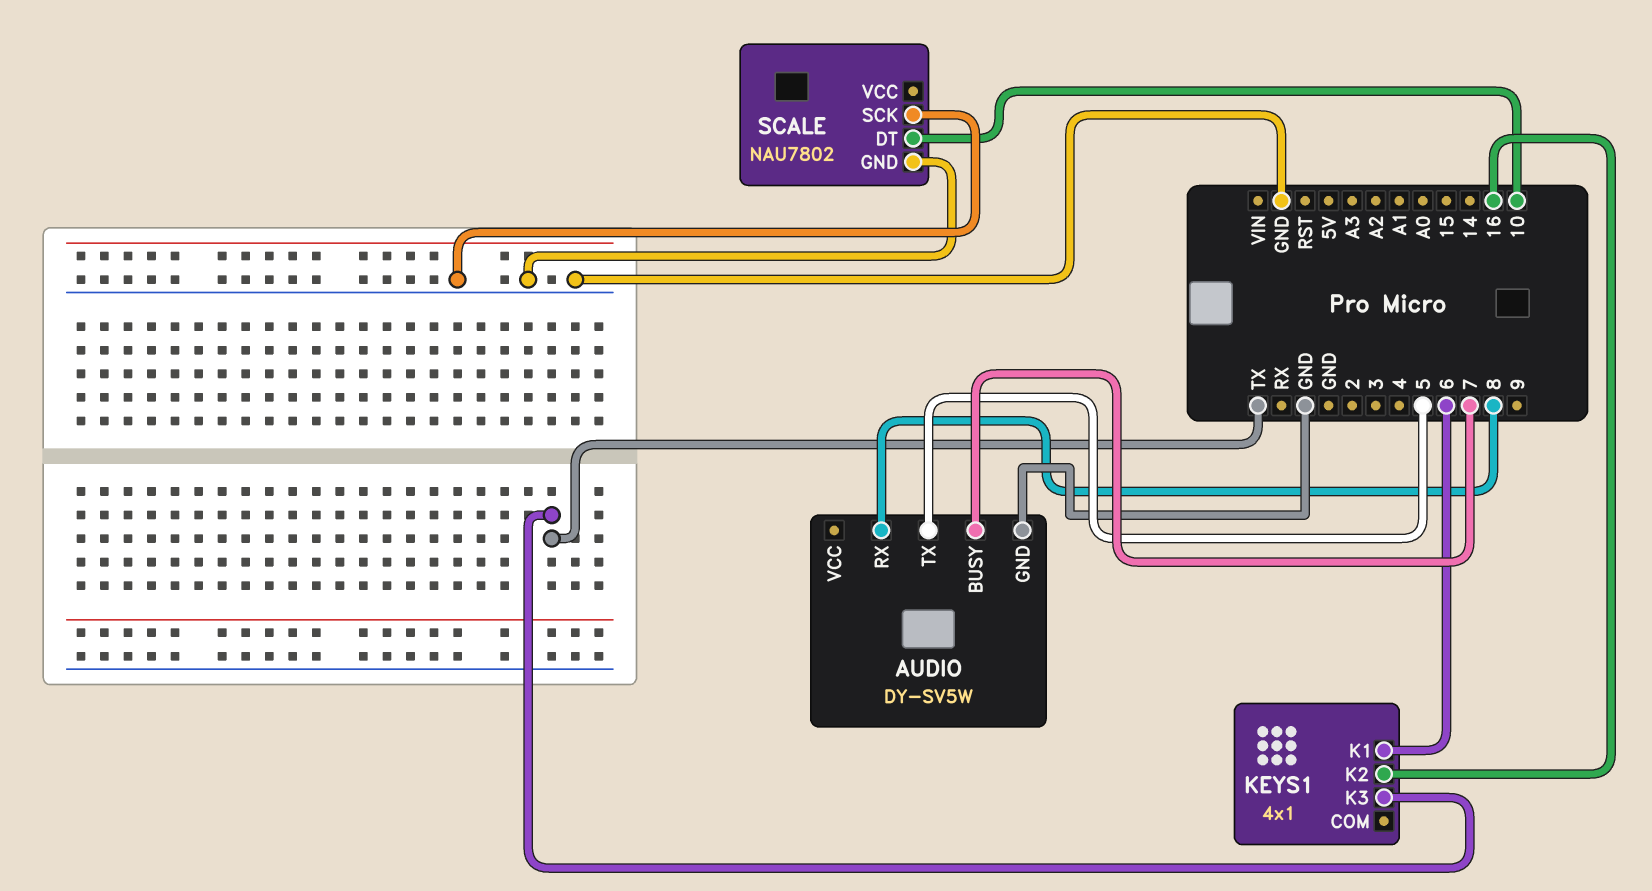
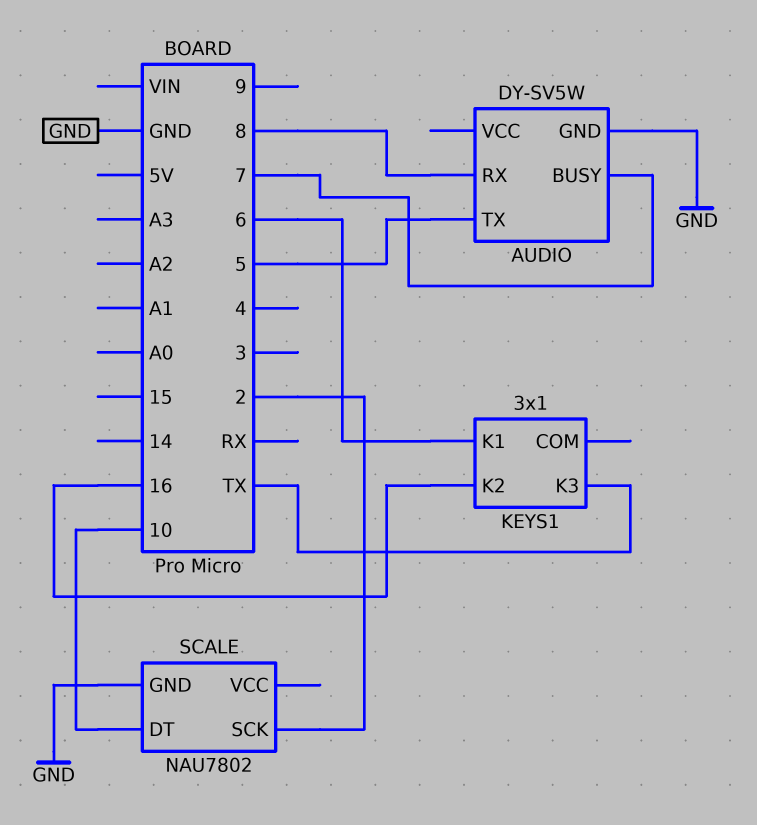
KEYS1: 4x1 -> 3x1
SCALE pin SCK: GND -> 2

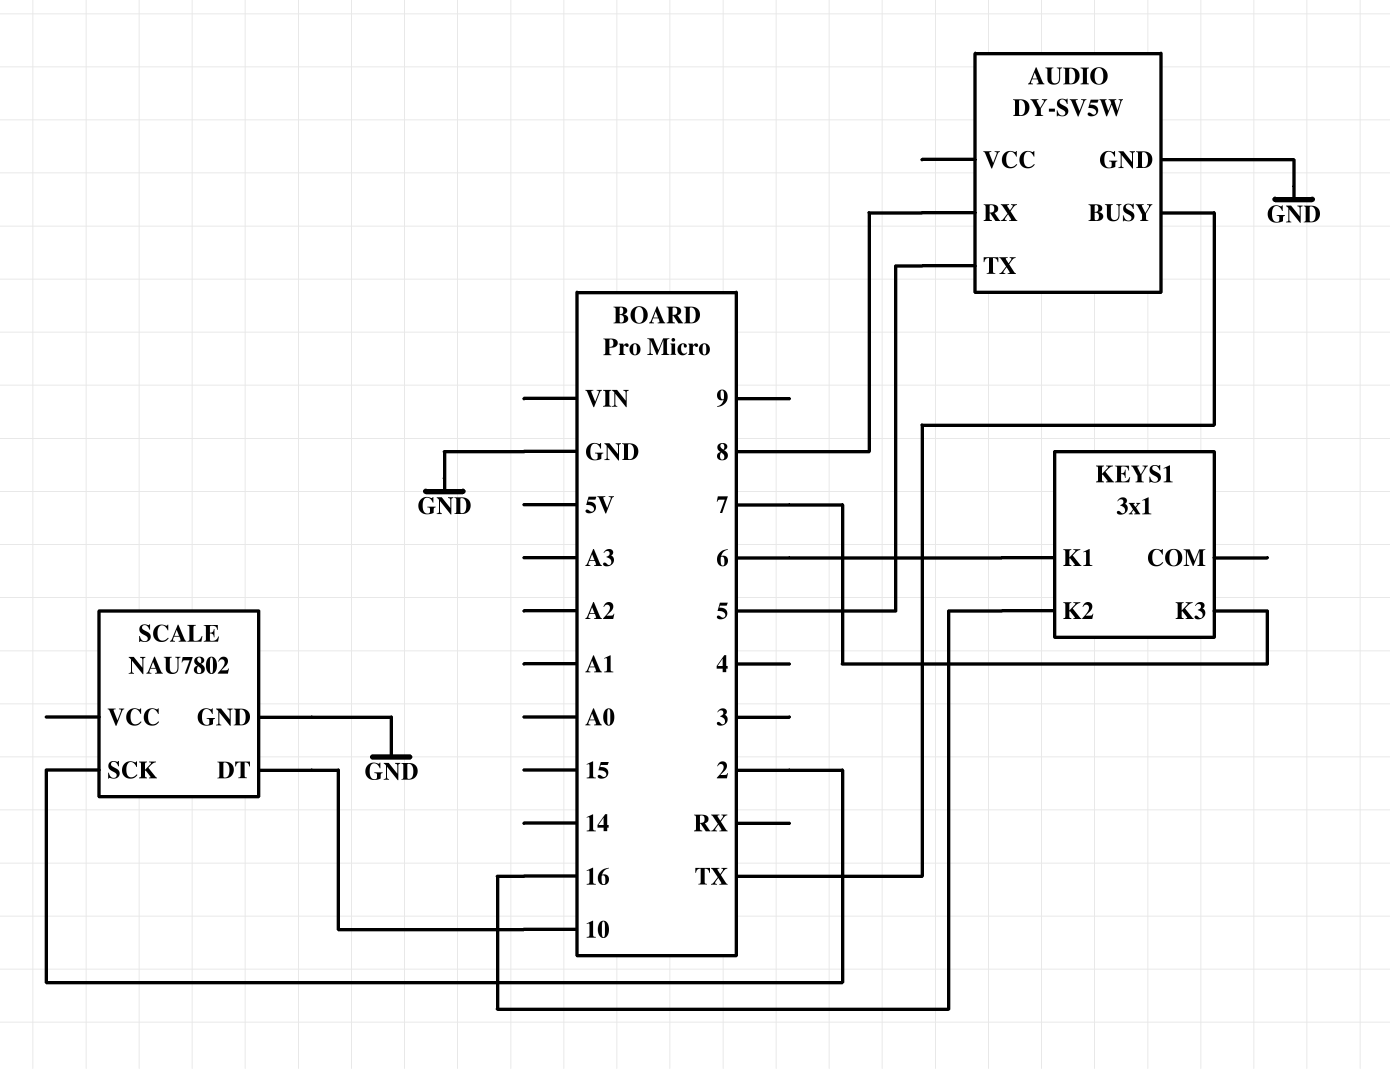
AUDIO pin BUSY: 7 -> TX
KEYS1 pin K3: TX -> 7

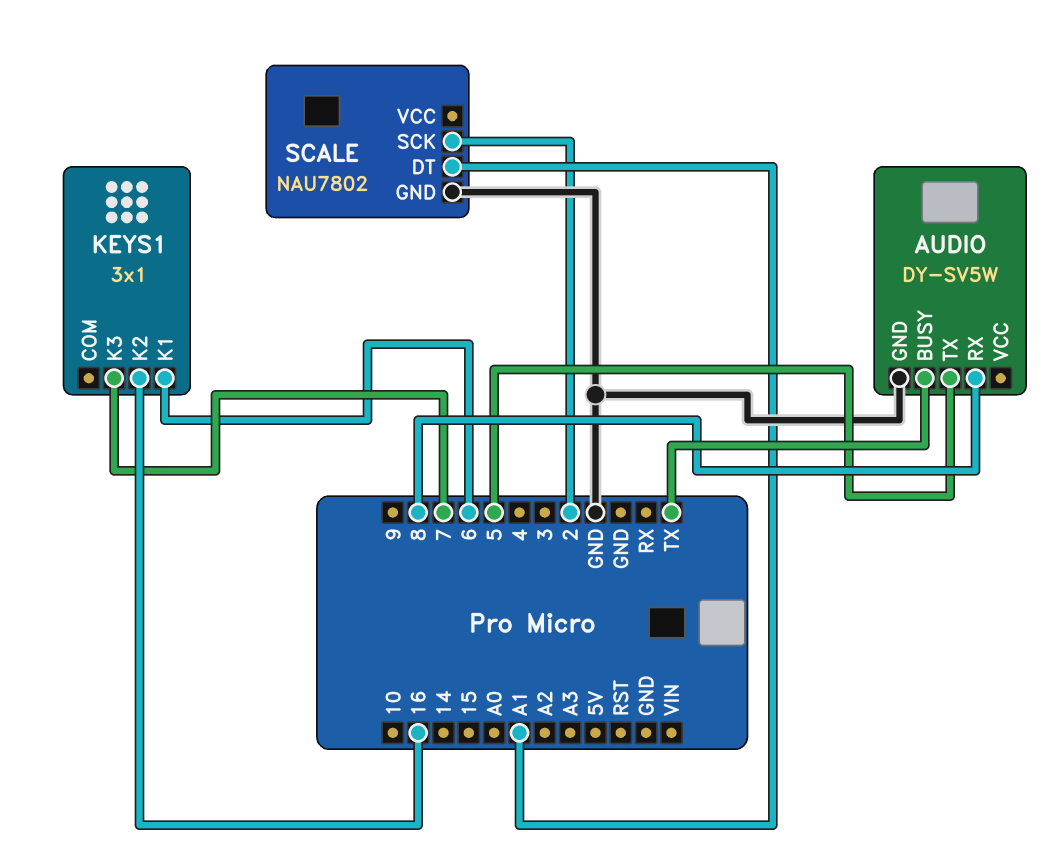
SCALE pin DT: 10 -> A1

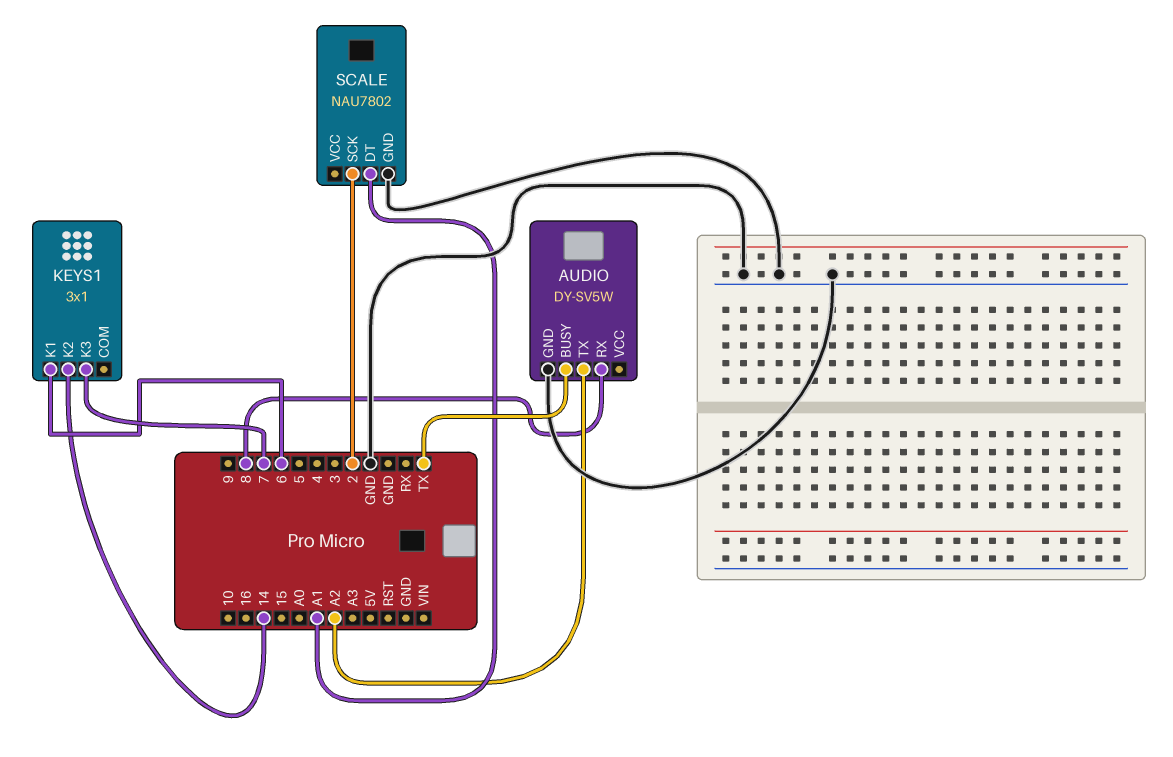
AUDIO pin TX: 5 -> A2
KEYS1 pin K2: 16 -> 14

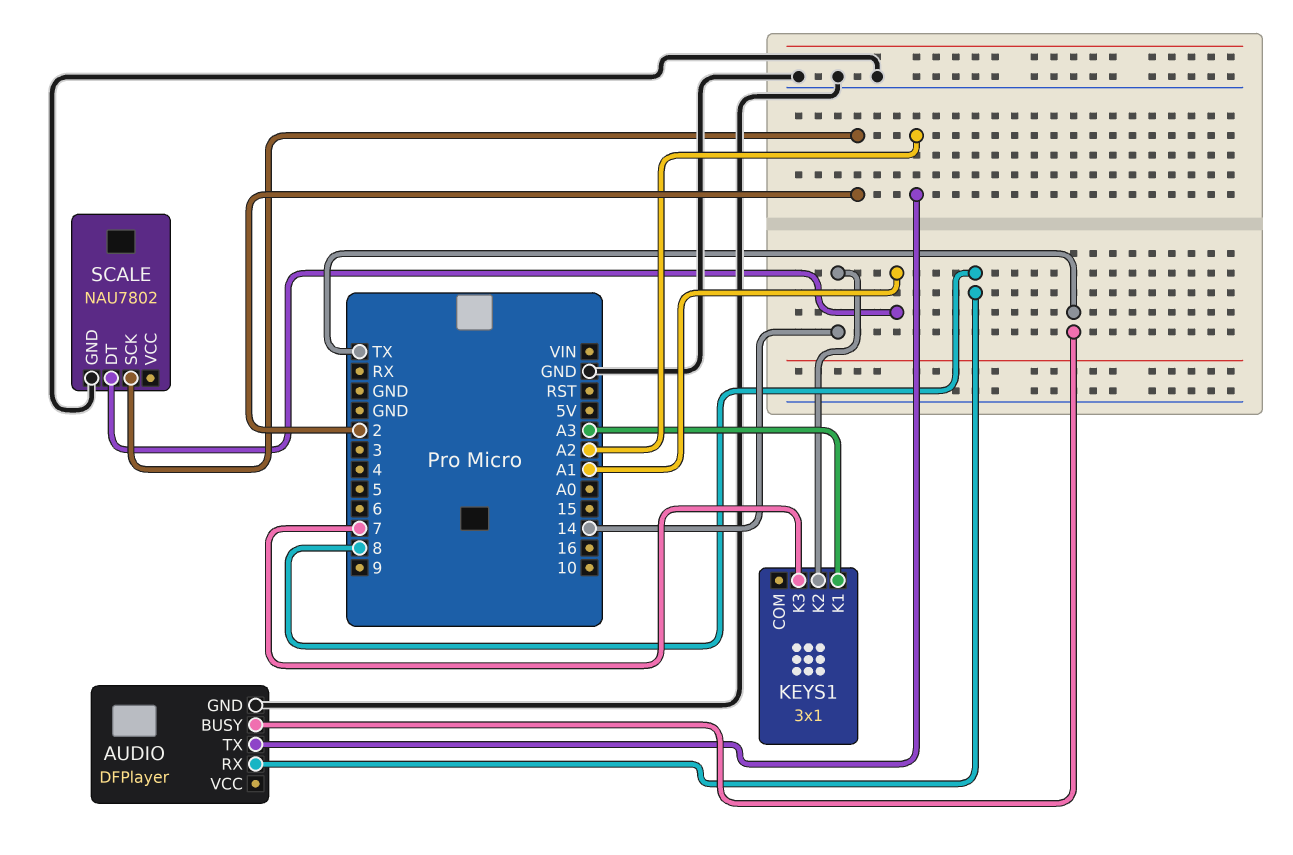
AUDIO: DY-SV5W -> DFPlayer
KEYS1 pin K1: 6 -> A3

